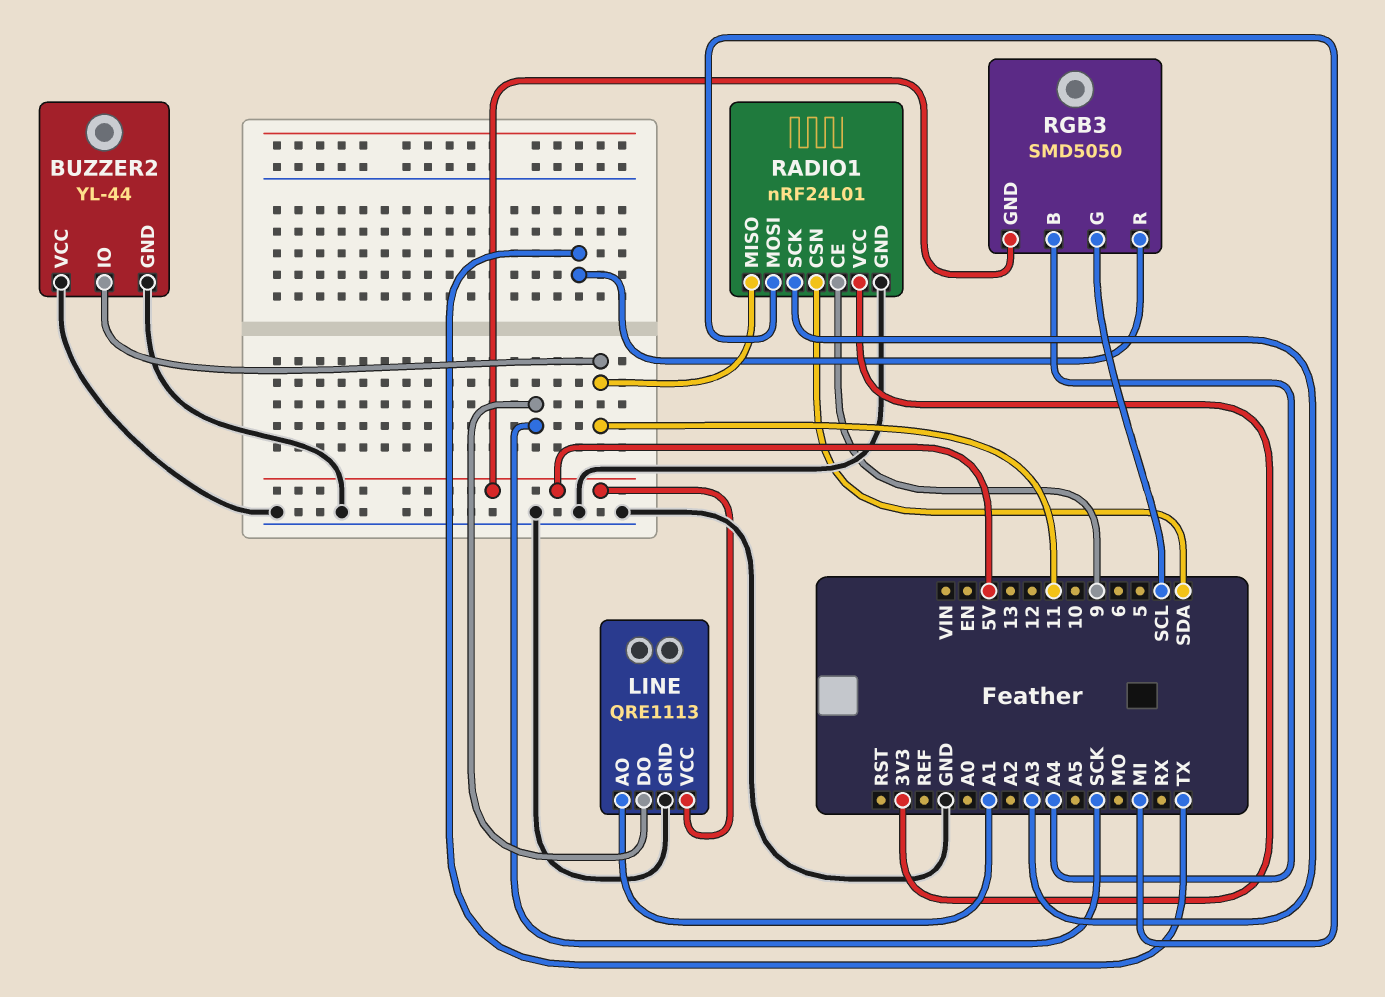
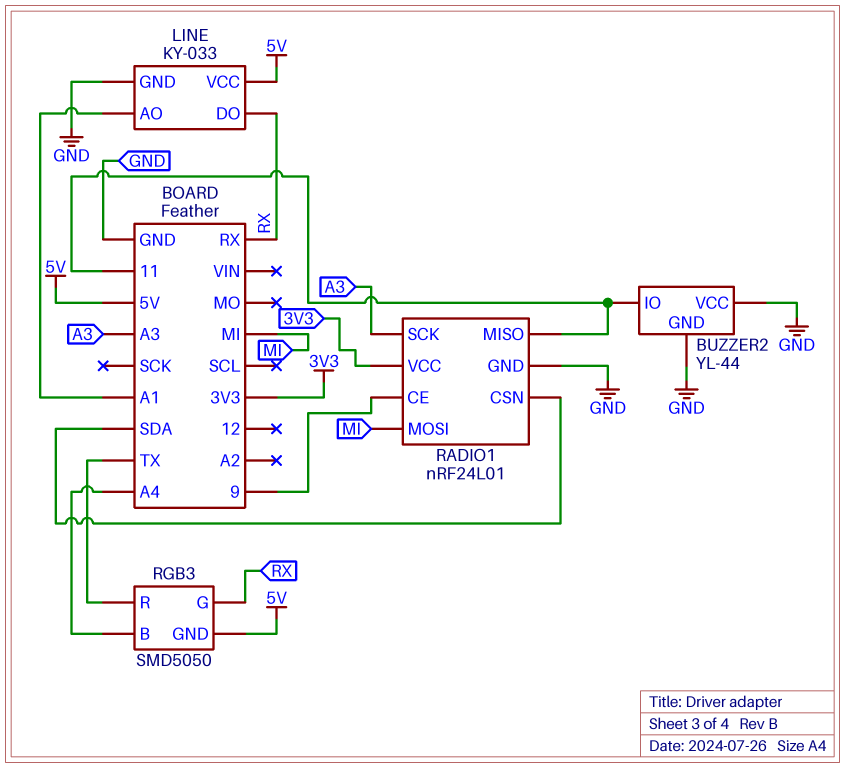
LINE: QRE1113 -> KY-033
LINE pin DO: SCK -> RX
RGB3 pin G: SCL -> RX

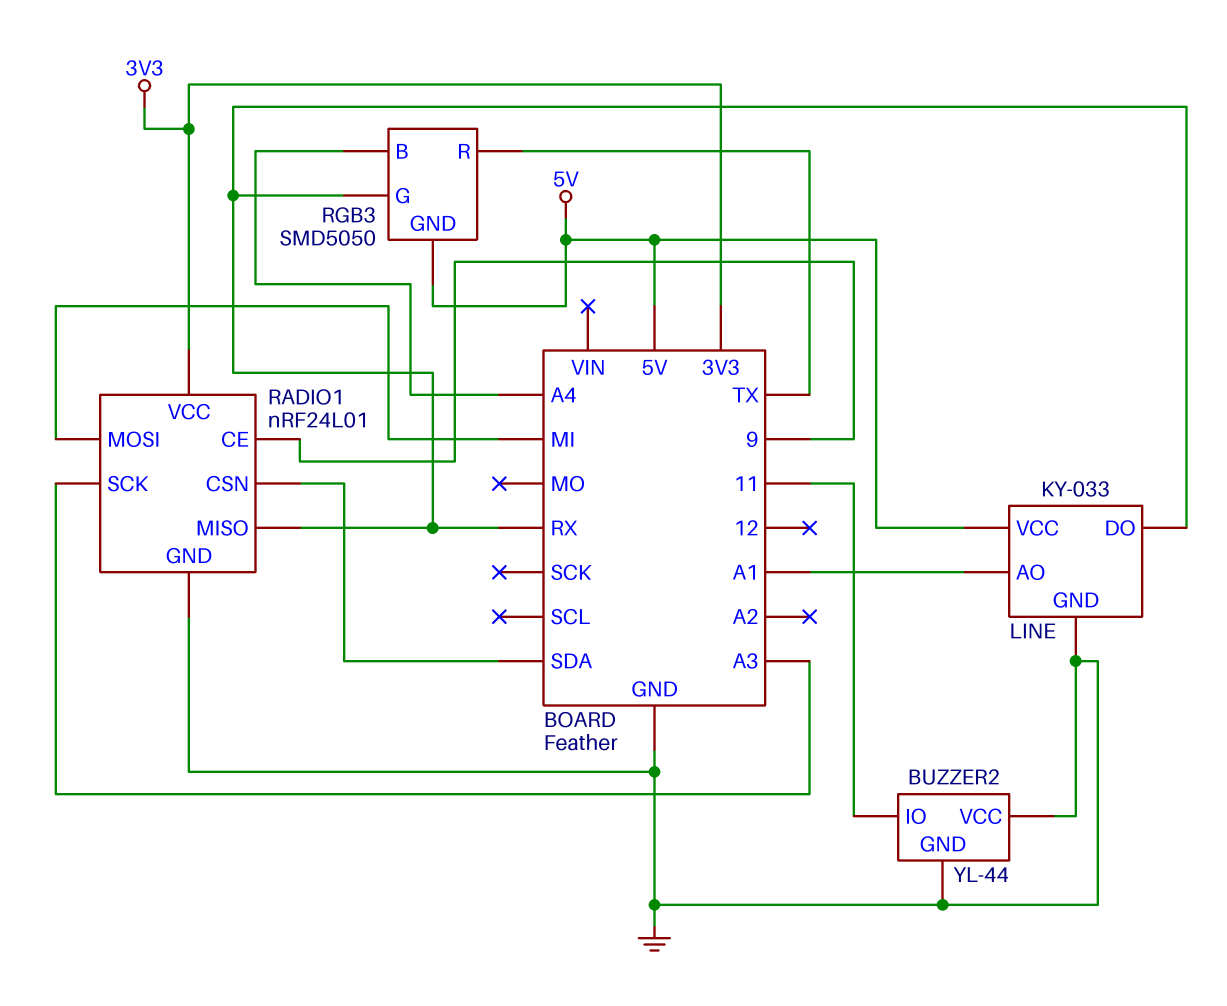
RADIO1 pin MISO: 11 -> RX

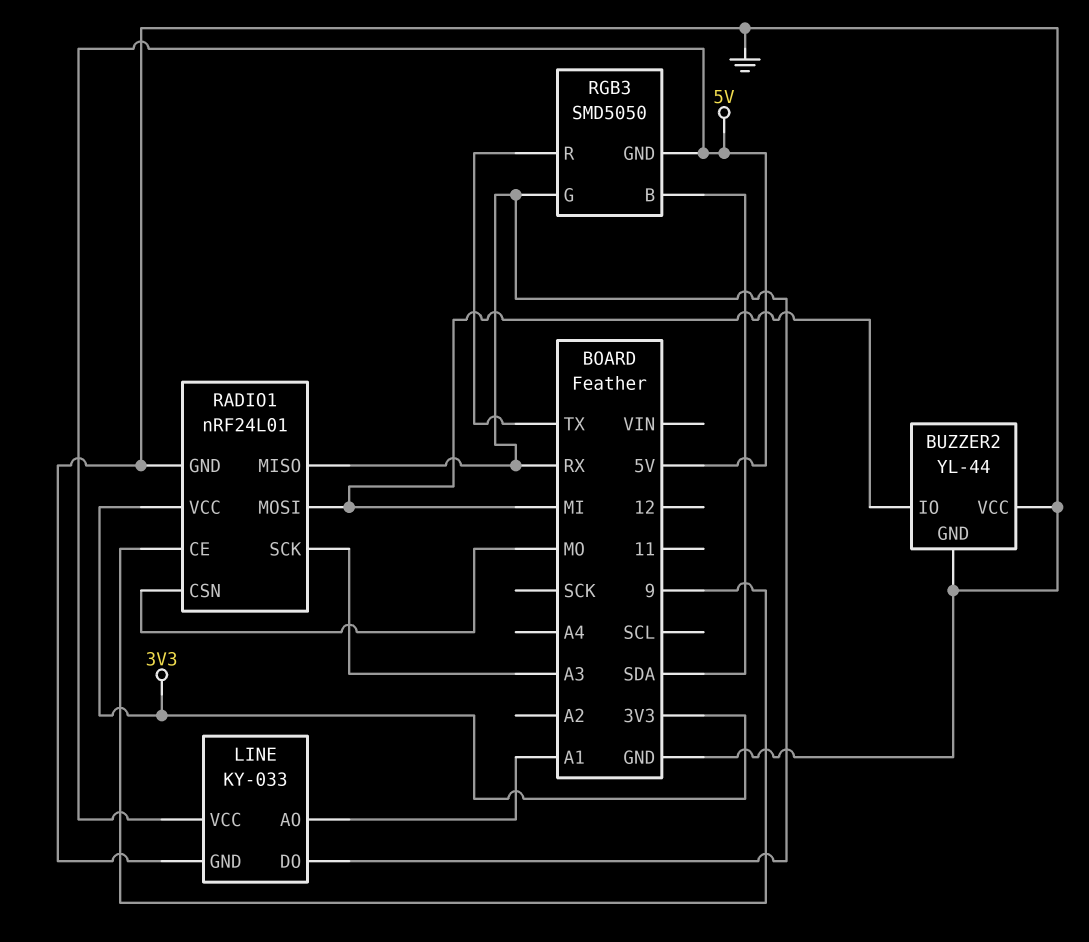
BUZZER2 pin IO: 11 -> MI
RADIO1 pin CSN: SDA -> MO
RGB3 pin B: A4 -> SDA

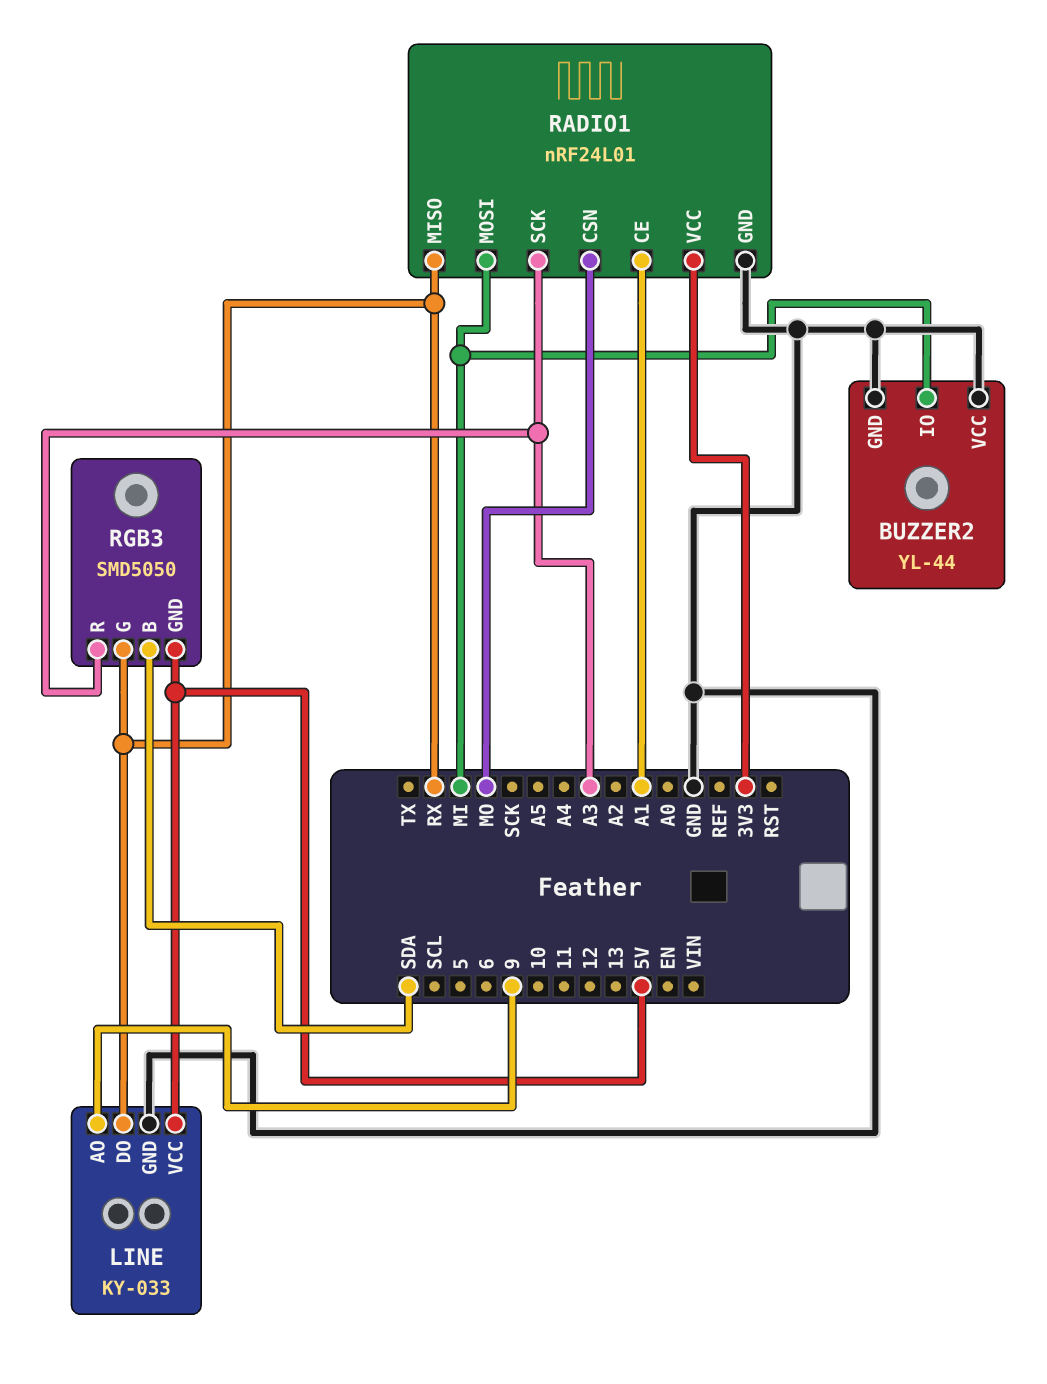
LINE pin AO: A1 -> 9
RADIO1 pin CE: 9 -> A1
RGB3 pin R: TX -> A3

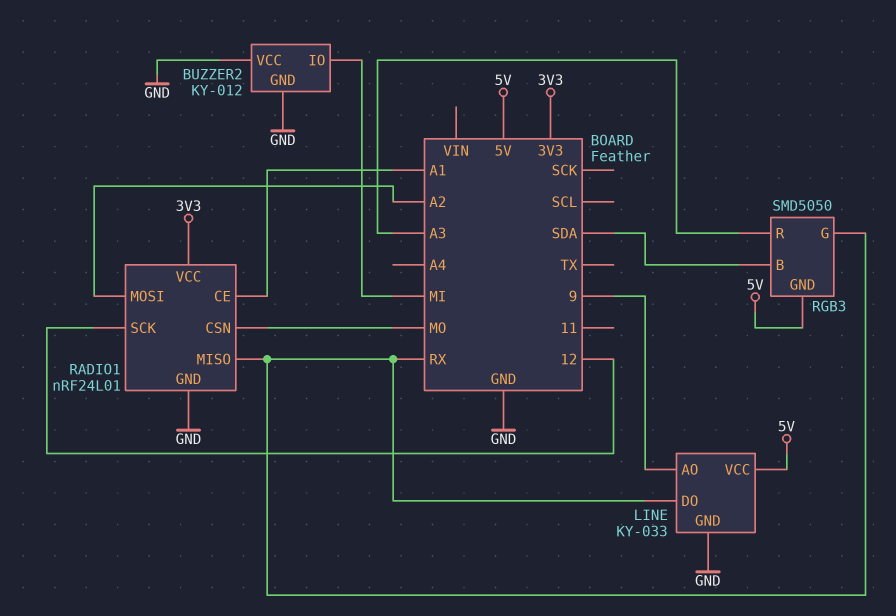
BUZZER2: YL-44 -> KY-012
RADIO1 pin MOSI: MI -> A2
RADIO1 pin SCK: A3 -> 12

